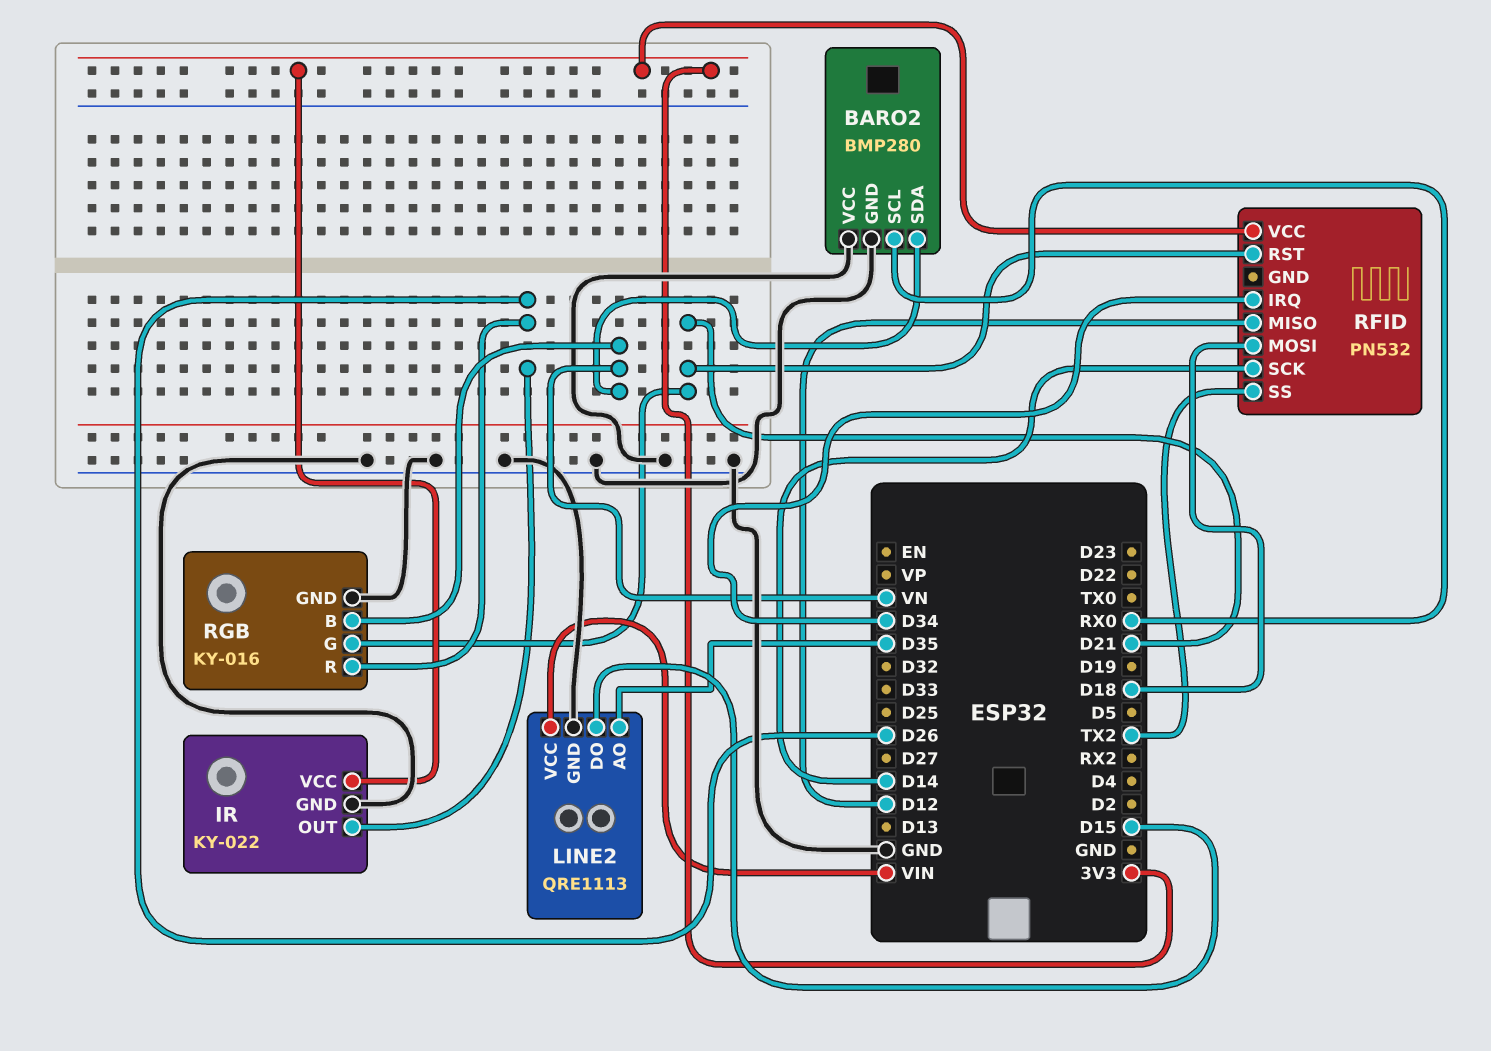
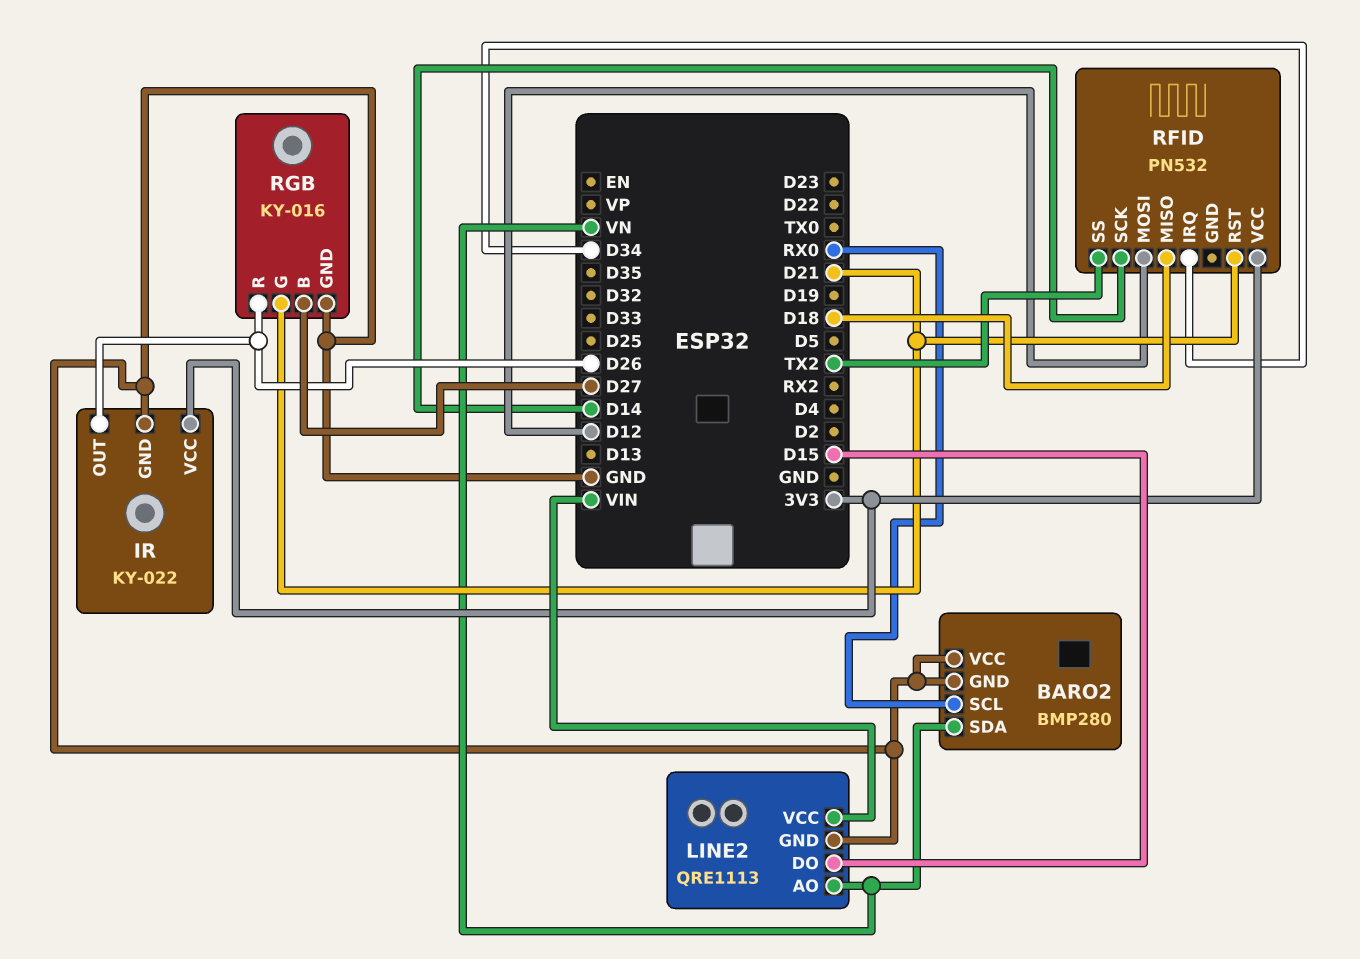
LINE2 pin AO: D35 -> VN
RFID pin MISO: D12 -> D18
RFID pin MOSI: D18 -> D12
RGB pin B: VN -> D27

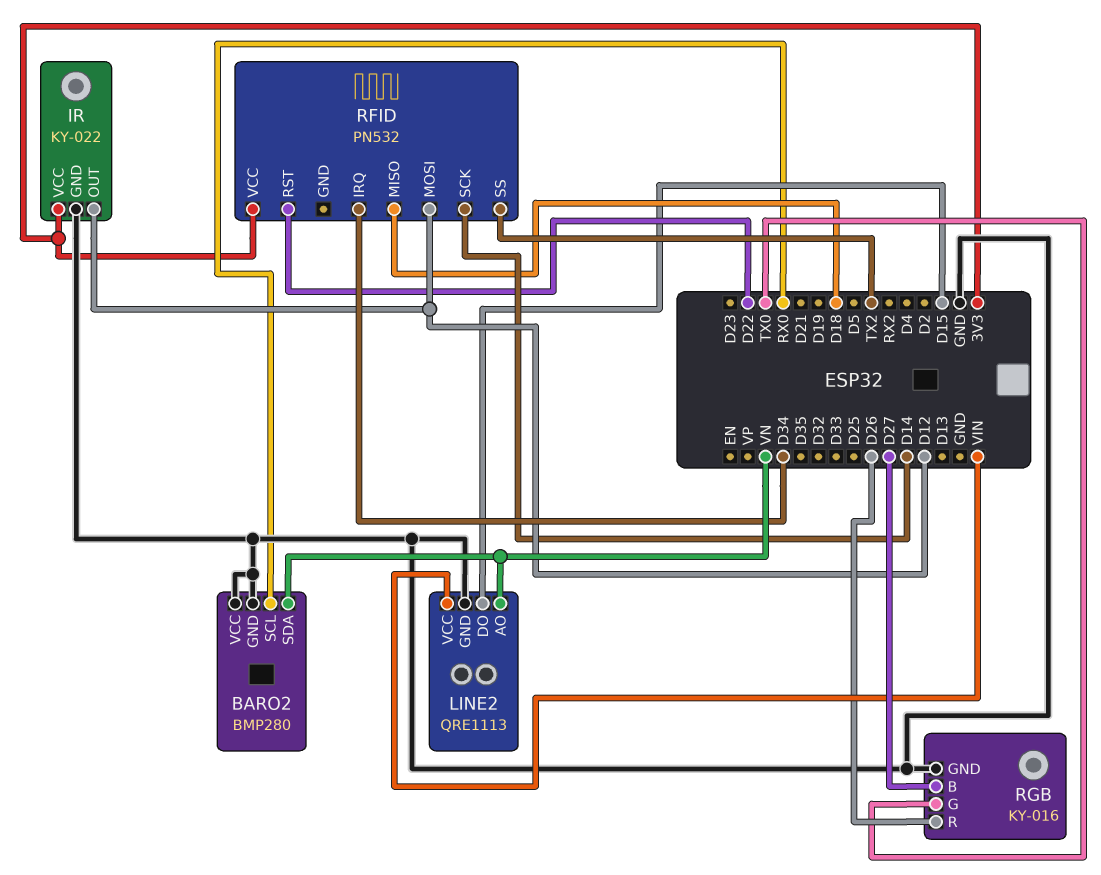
IR pin OUT: D26 -> D12
RFID pin RST: D21 -> D22
RGB pin G: D21 -> TX0

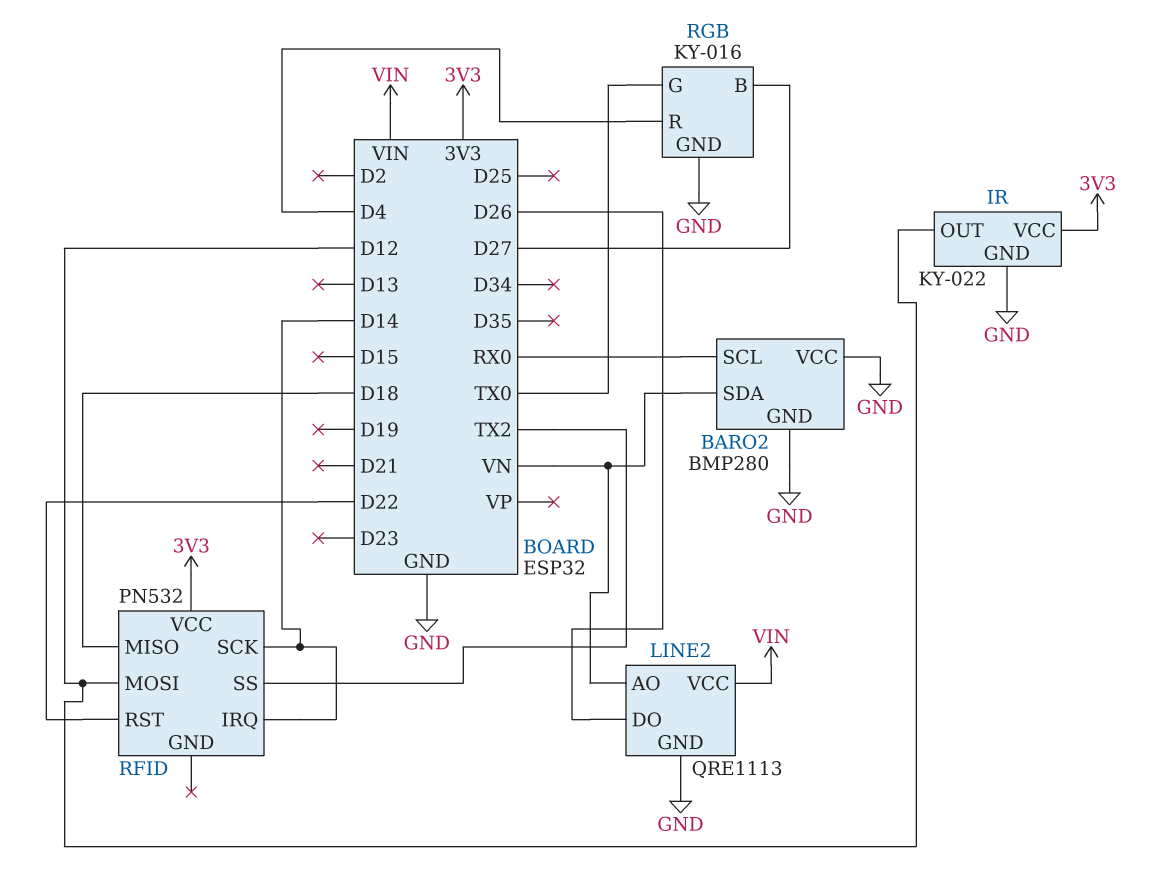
LINE2 pin DO: D15 -> D26
RFID pin IRQ: D34 -> D14
RGB pin R: D26 -> D4

